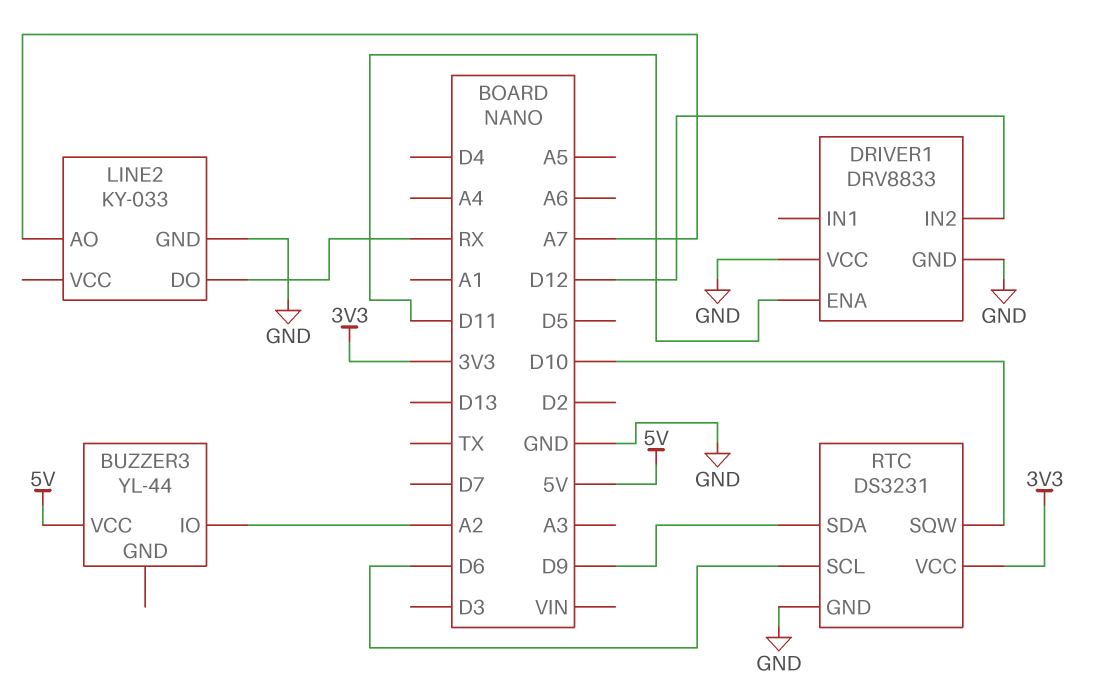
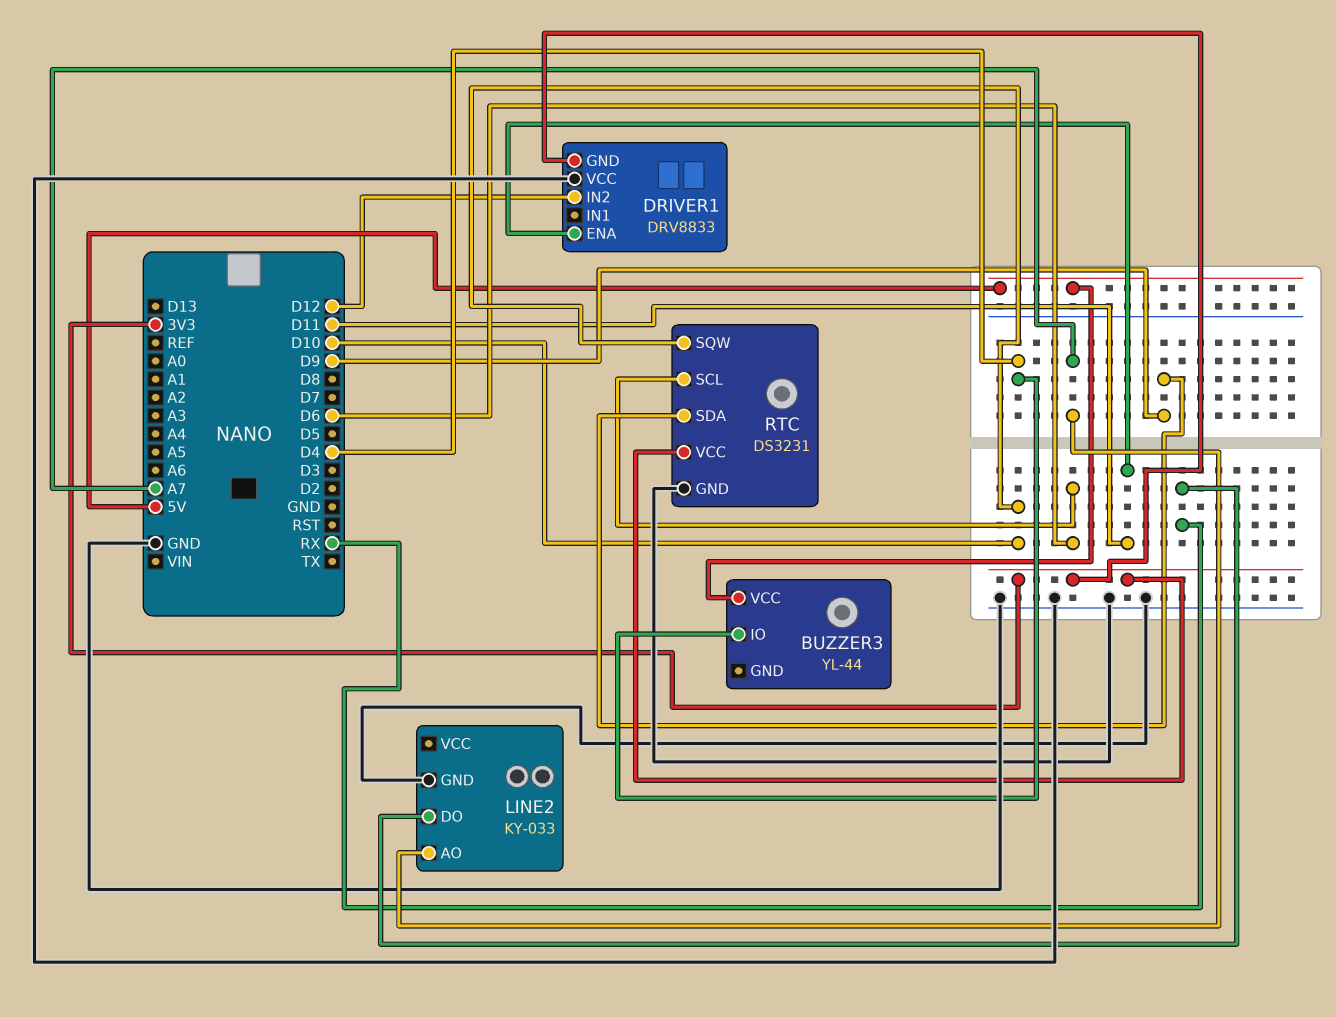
BUZZER3 pin IO: A2 -> D4
DRIVER1 pin GND: GND -> 3V3

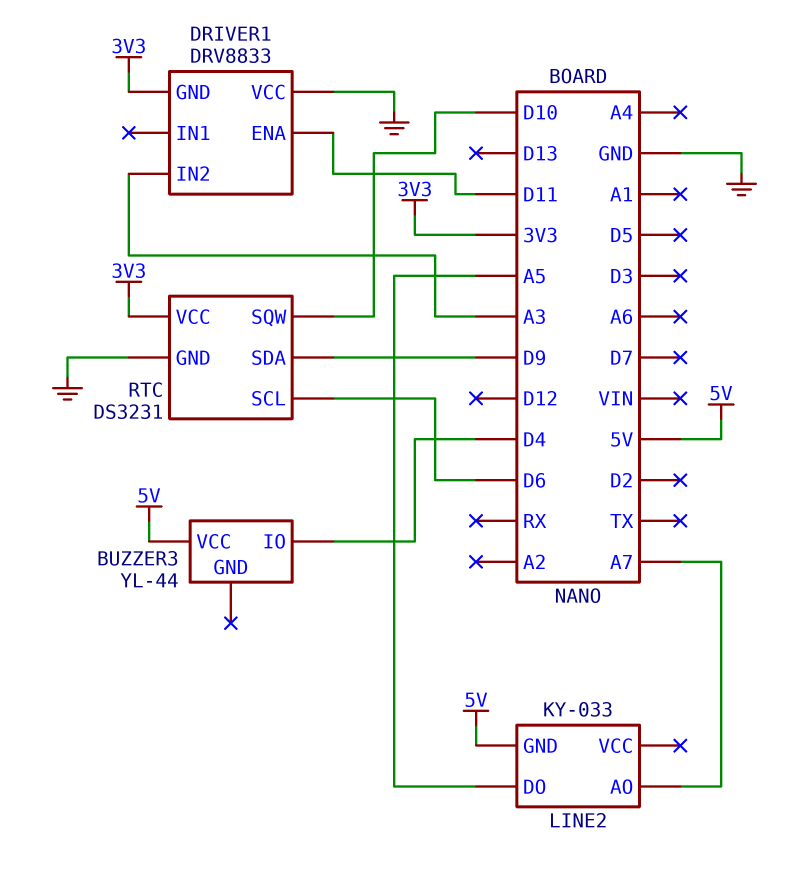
DRIVER1 pin IN2: D12 -> A3
LINE2 pin DO: RX -> A5
LINE2 pin GND: GND -> 5V

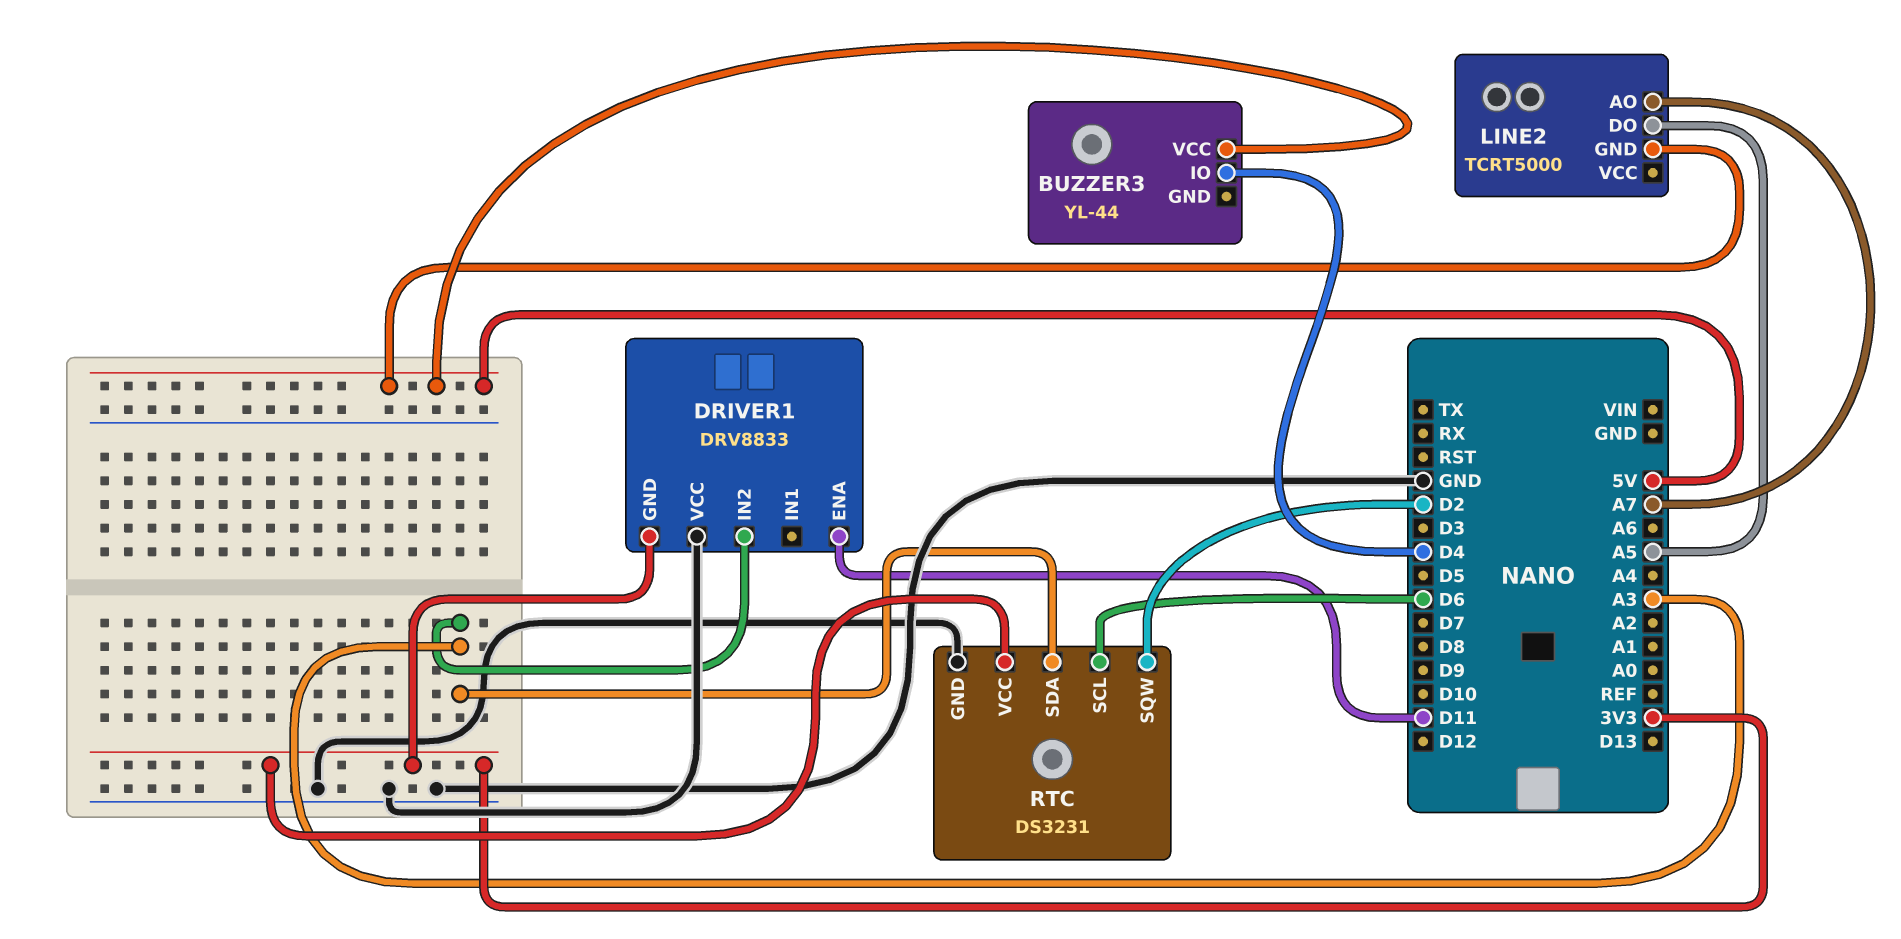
LINE2: KY-033 -> TCRT5000
RTC pin SDA: D9 -> A3
RTC pin SQW: D10 -> D2

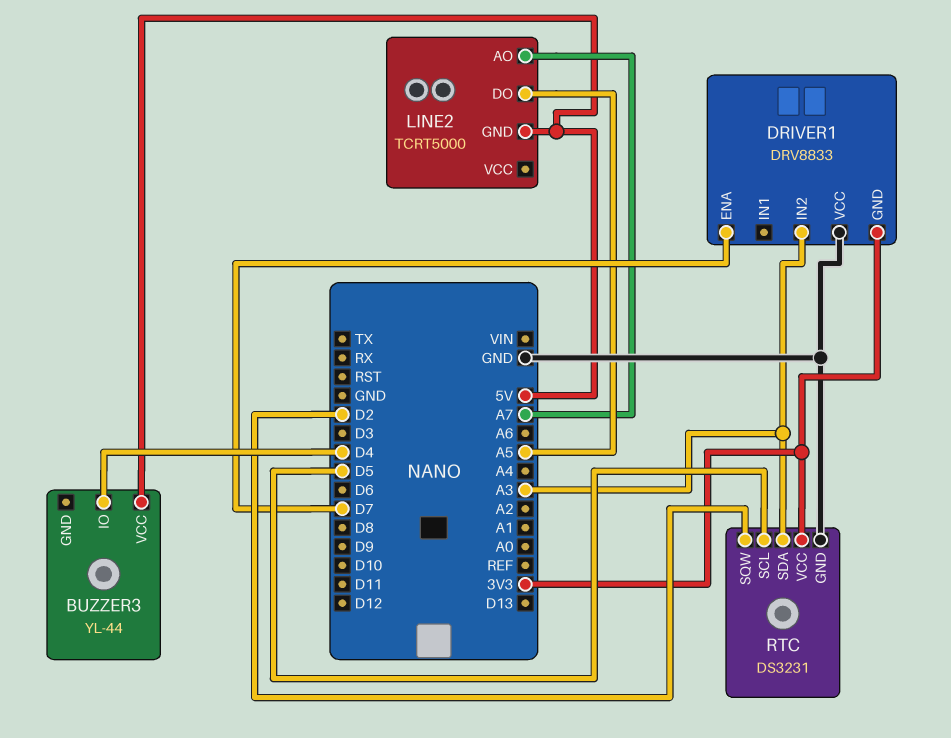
DRIVER1 pin ENA: D11 -> D7
RTC pin SCL: D6 -> D5

